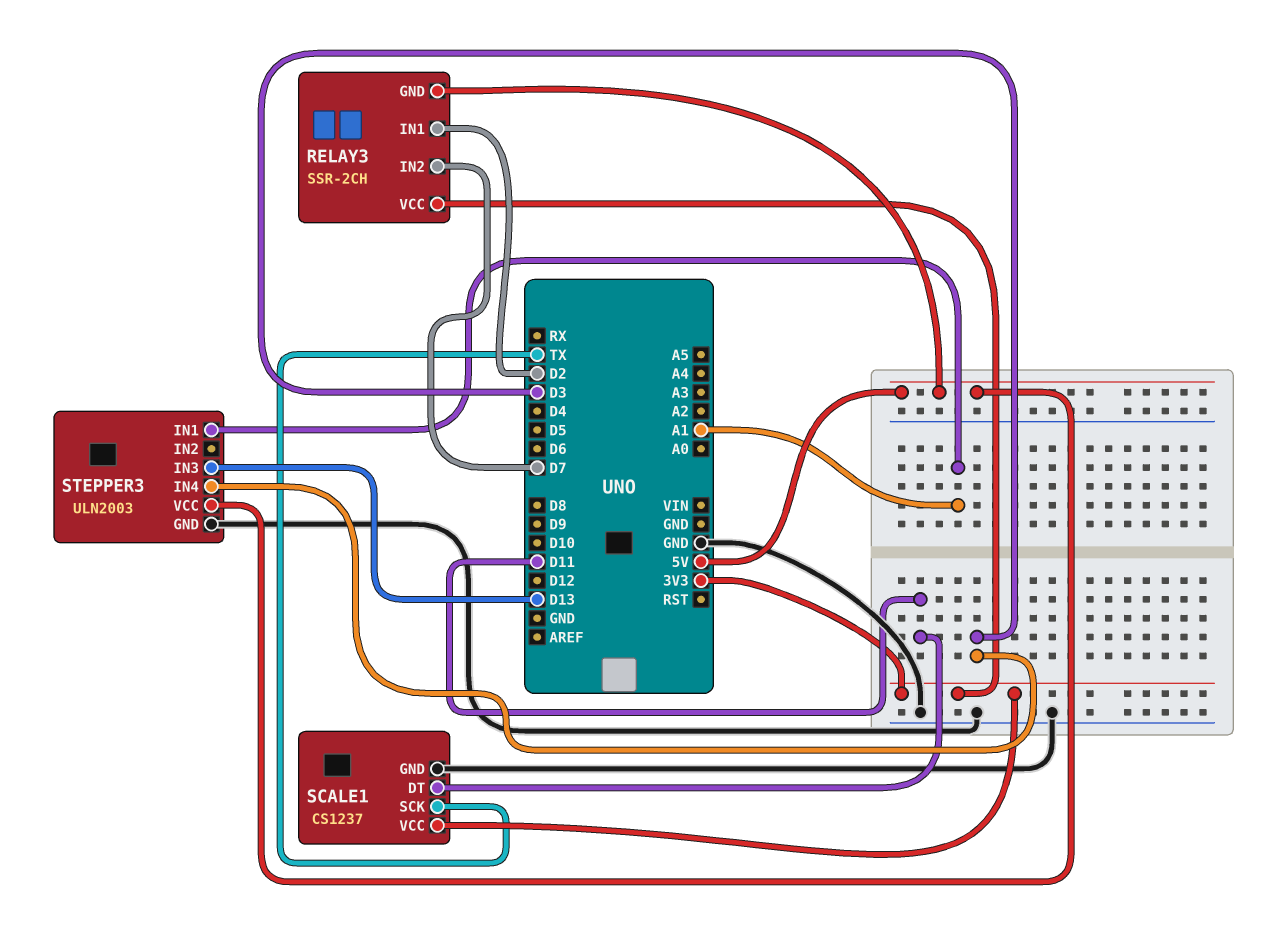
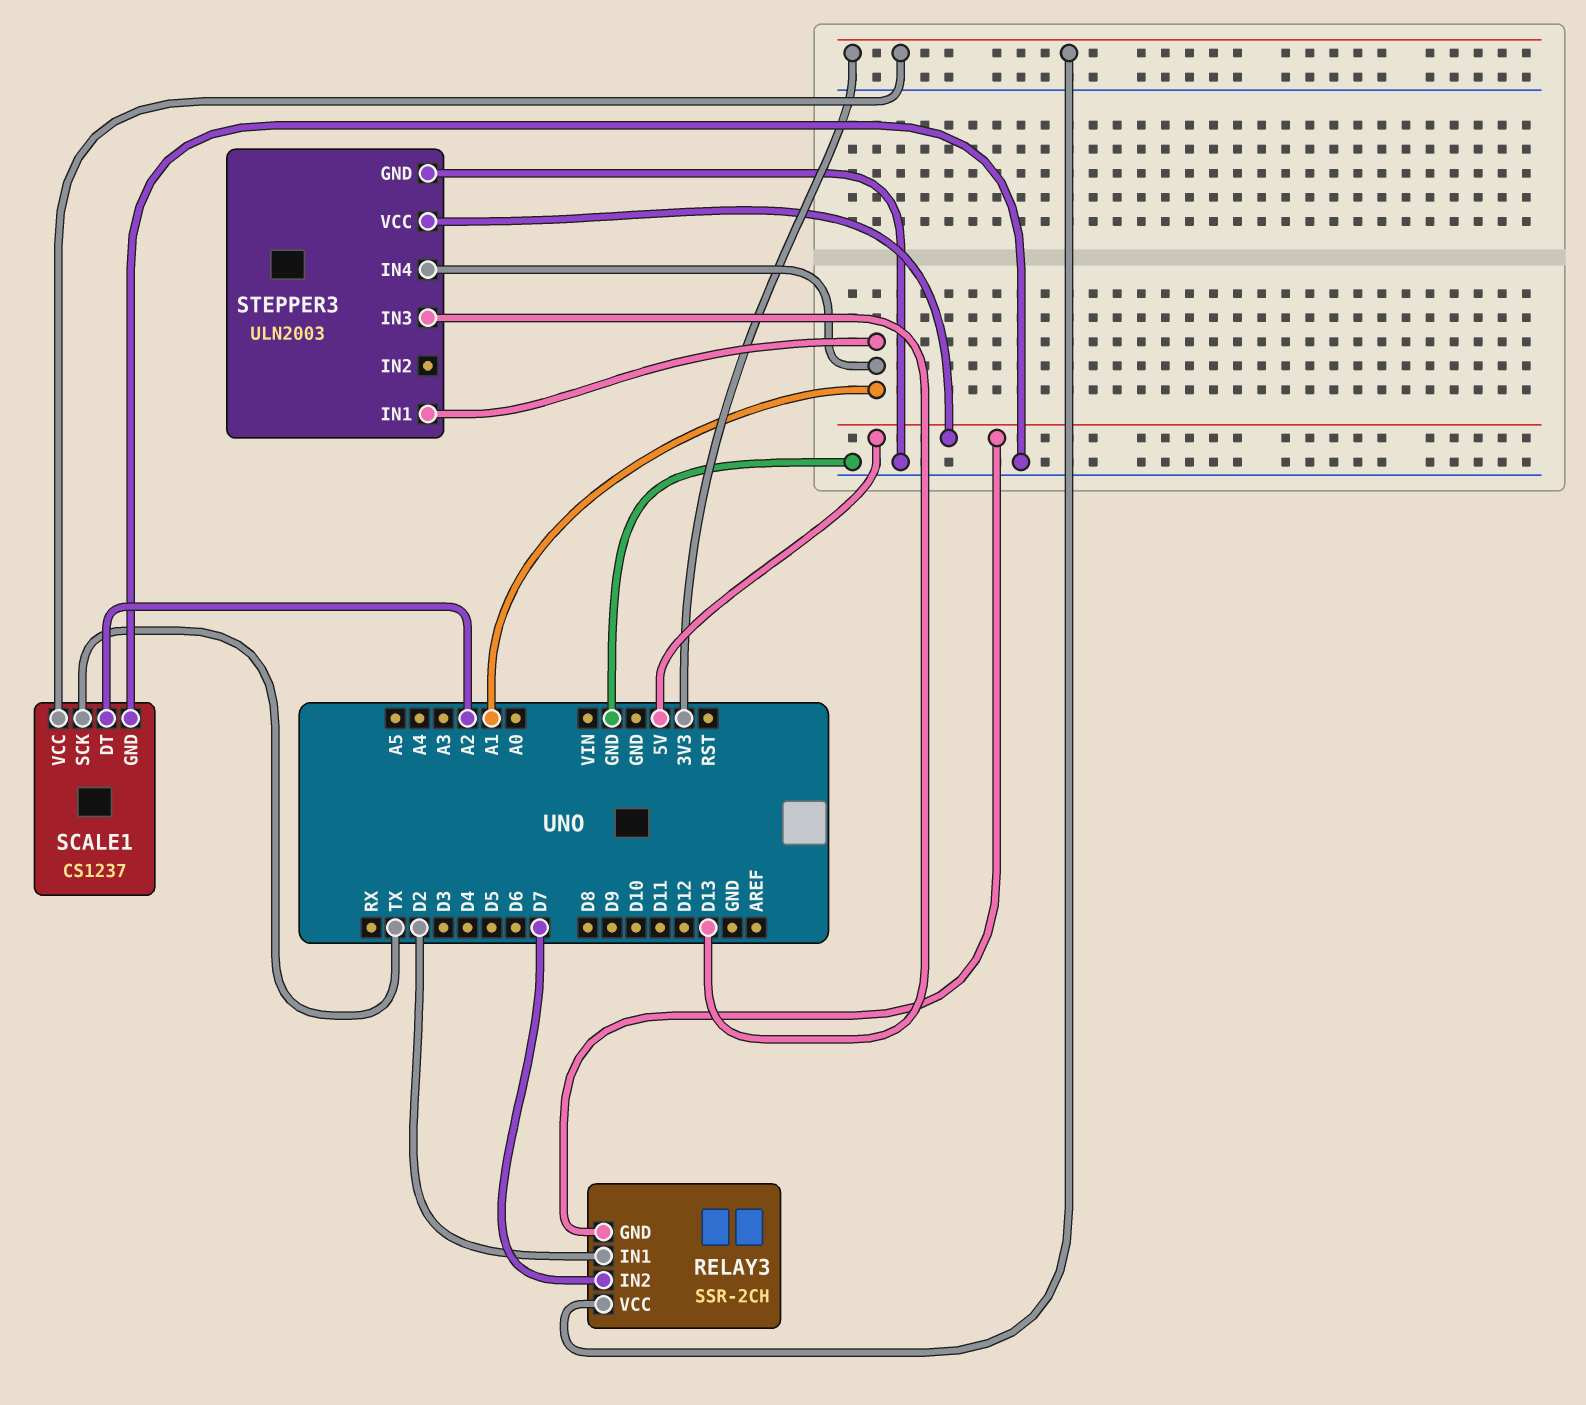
SCALE1 pin DT: D11 -> A2
STEPPER3 pin IN4: D3 -> A1

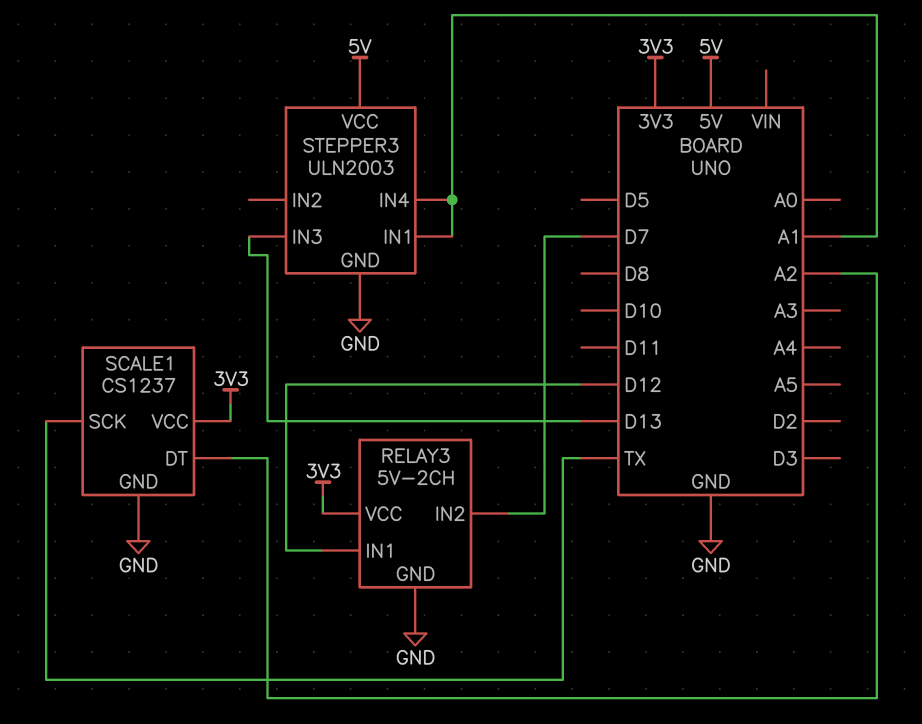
RELAY3: SSR-2CH -> 5V-2CH
RELAY3 pin GND: 5V -> GND
RELAY3 pin IN1: D2 -> D12

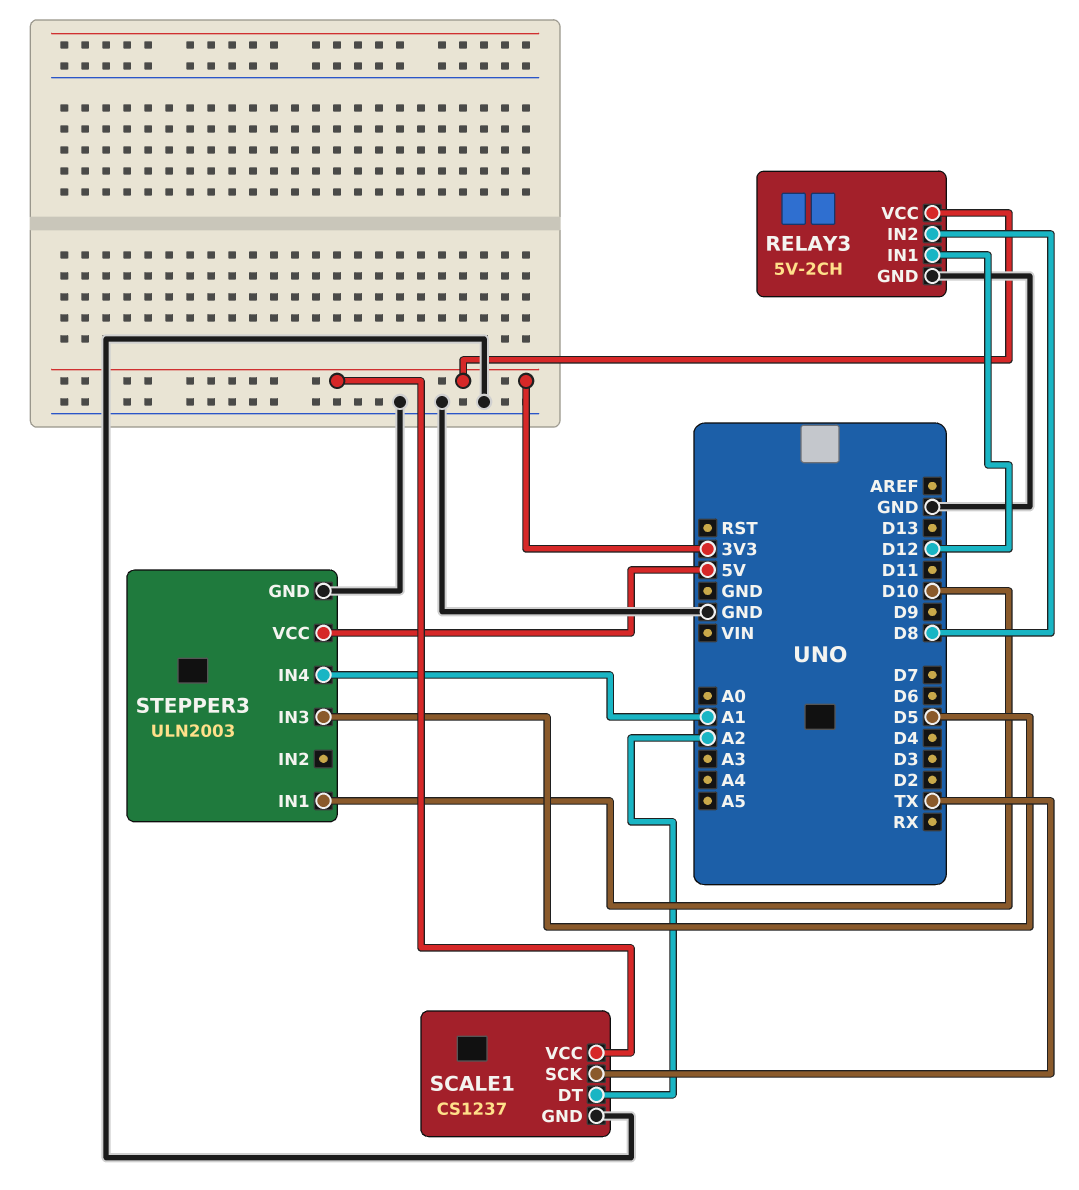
RELAY3 pin IN2: D7 -> D8
STEPPER3 pin IN1: A1 -> D10
STEPPER3 pin IN3: D13 -> D5

